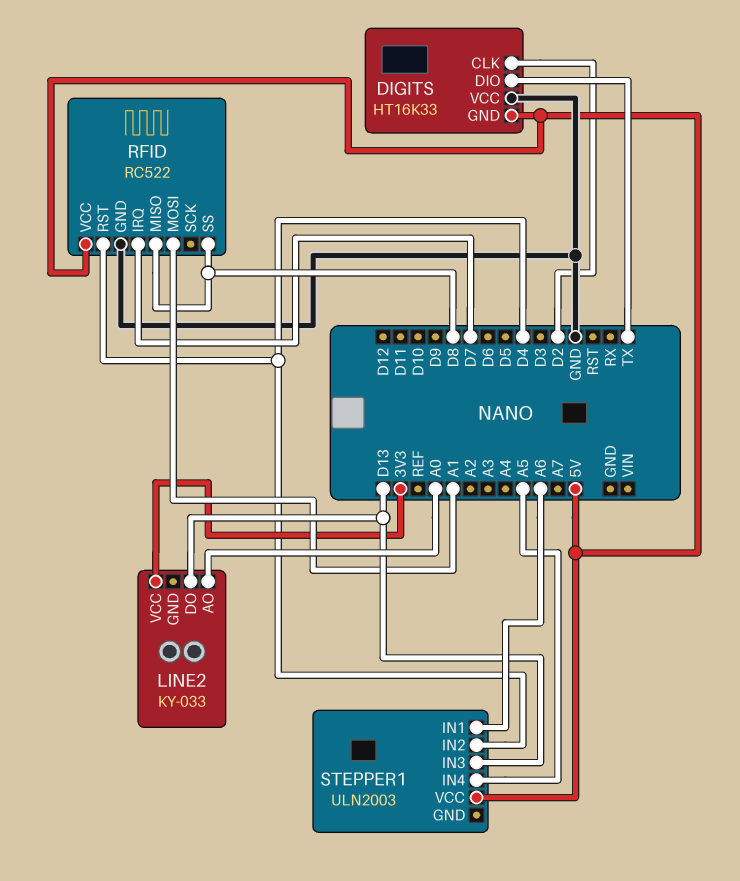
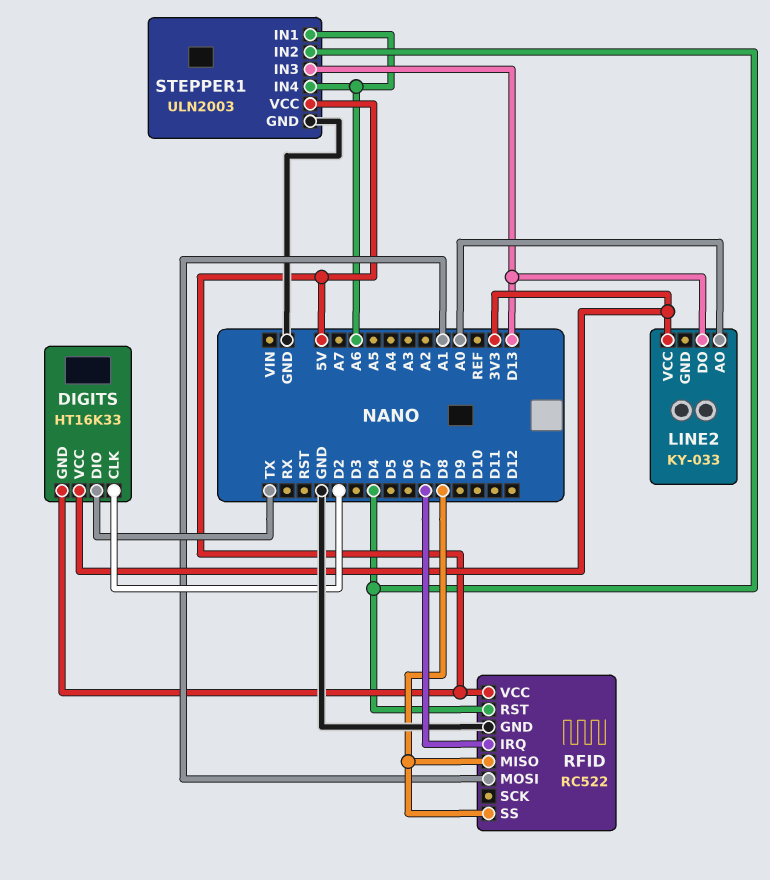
DIGITS pin VCC: GND -> 3V3
STEPPER1 pin GND: none -> GND
STEPPER1 pin IN4: A5 -> A6

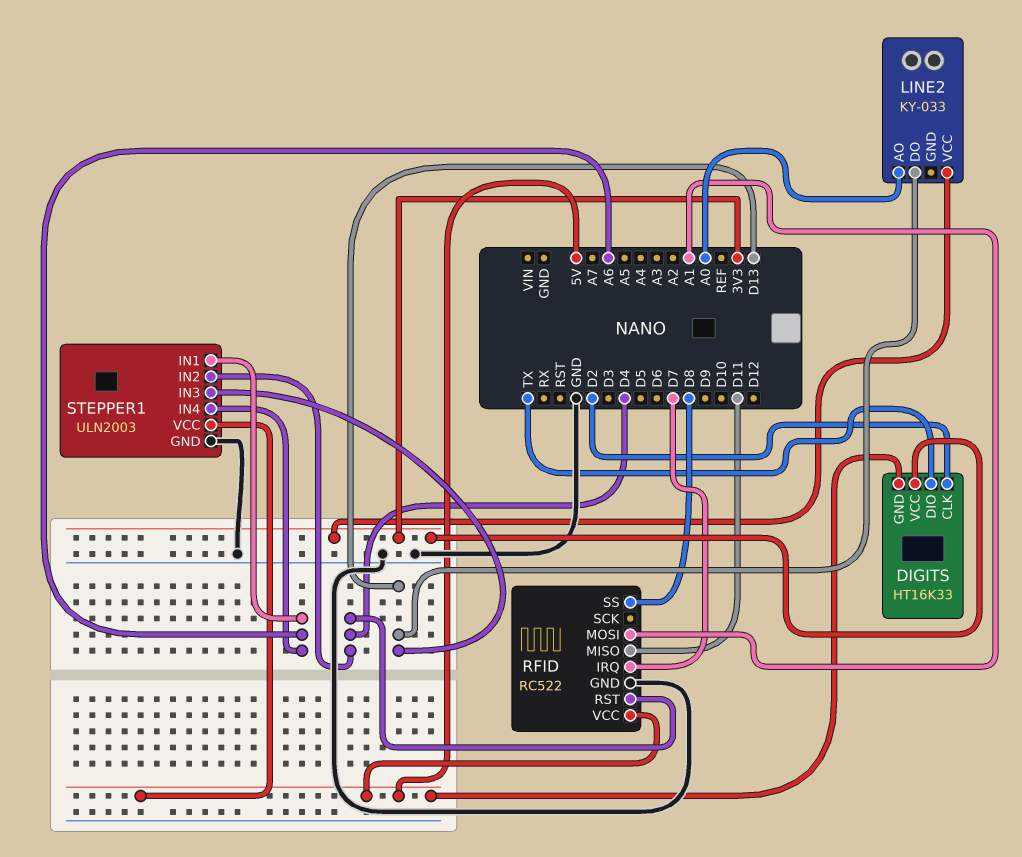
RFID pin MISO: D8 -> D11

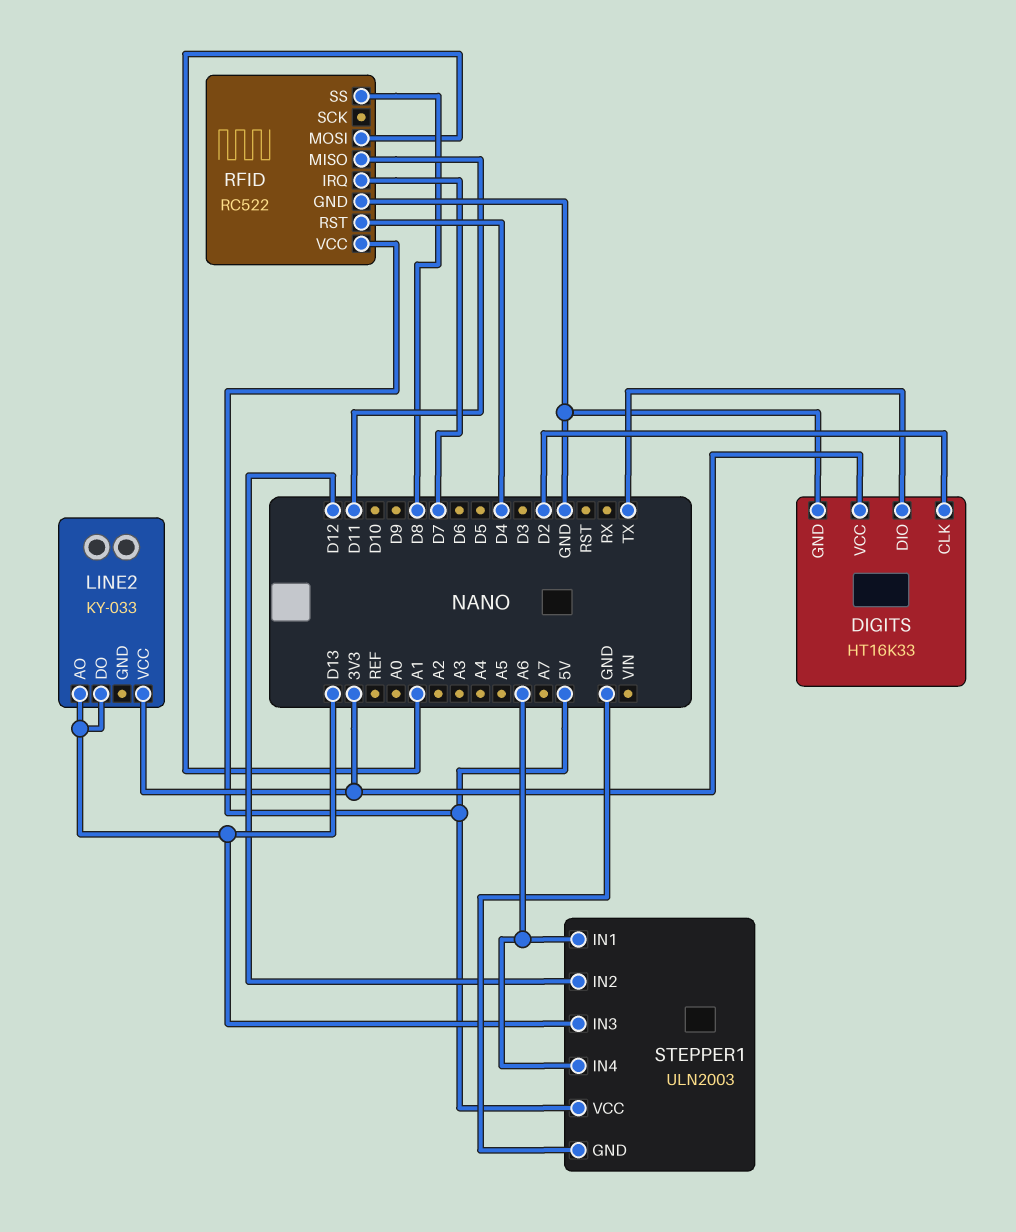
DIGITS pin GND: 5V -> GND
LINE2 pin AO: A0 -> D13
STEPPER1 pin IN2: D4 -> D12

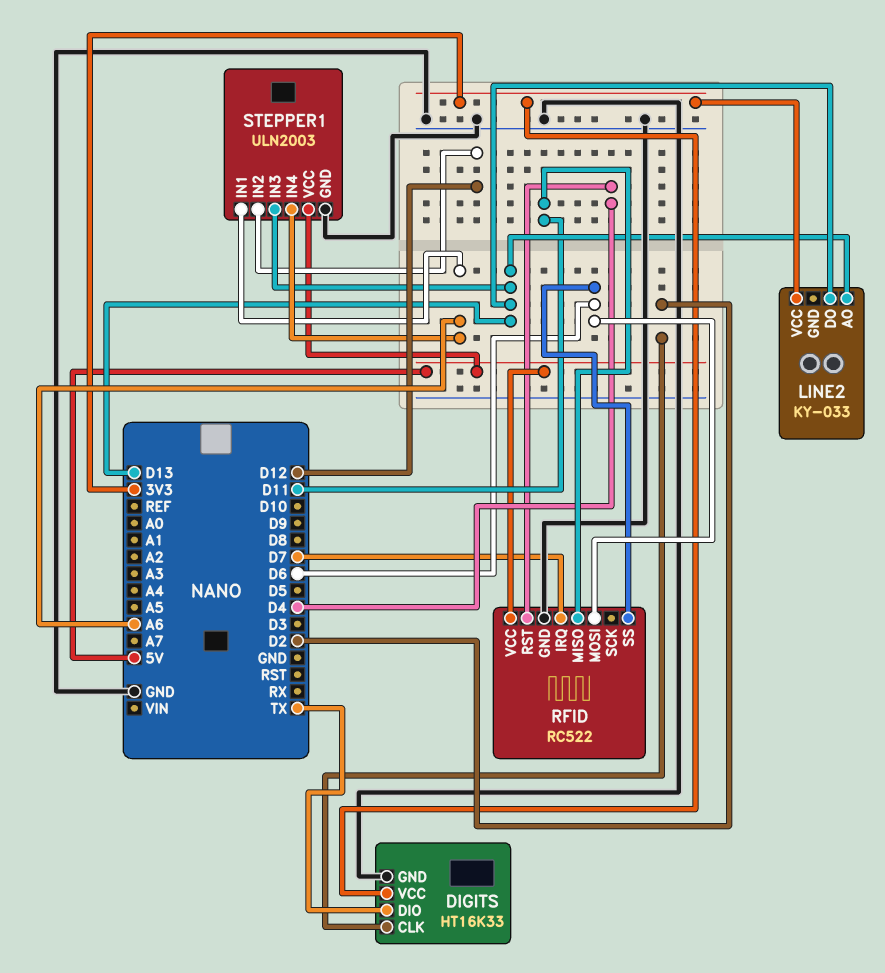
RFID pin MOSI: A1 -> D6
RFID pin SS: D8 -> D6

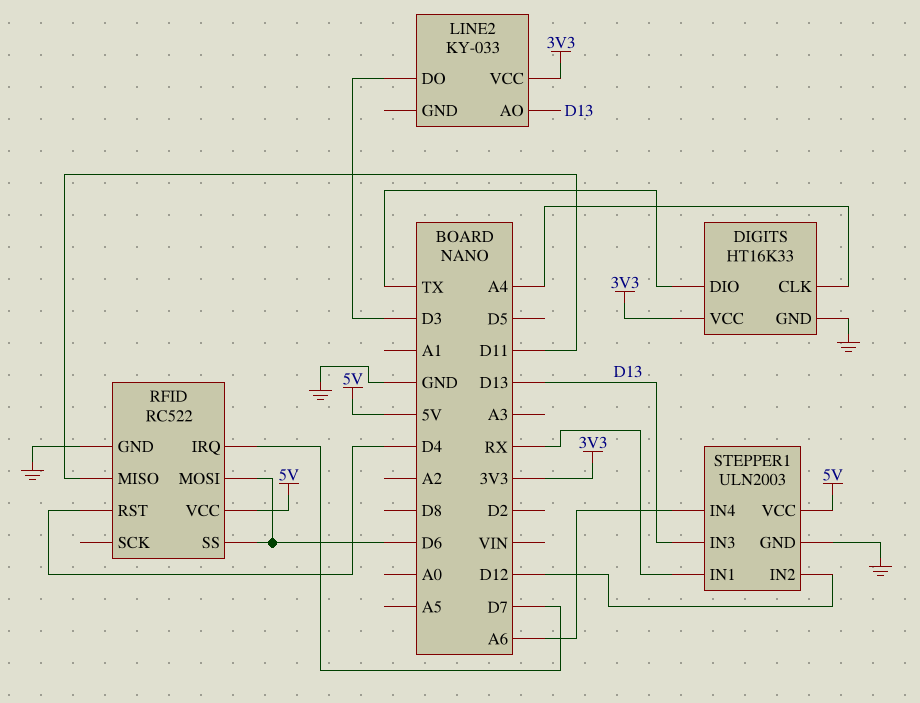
DIGITS pin CLK: D2 -> A4
LINE2 pin DO: D13 -> D3
STEPPER1 pin IN1: A6 -> RX

